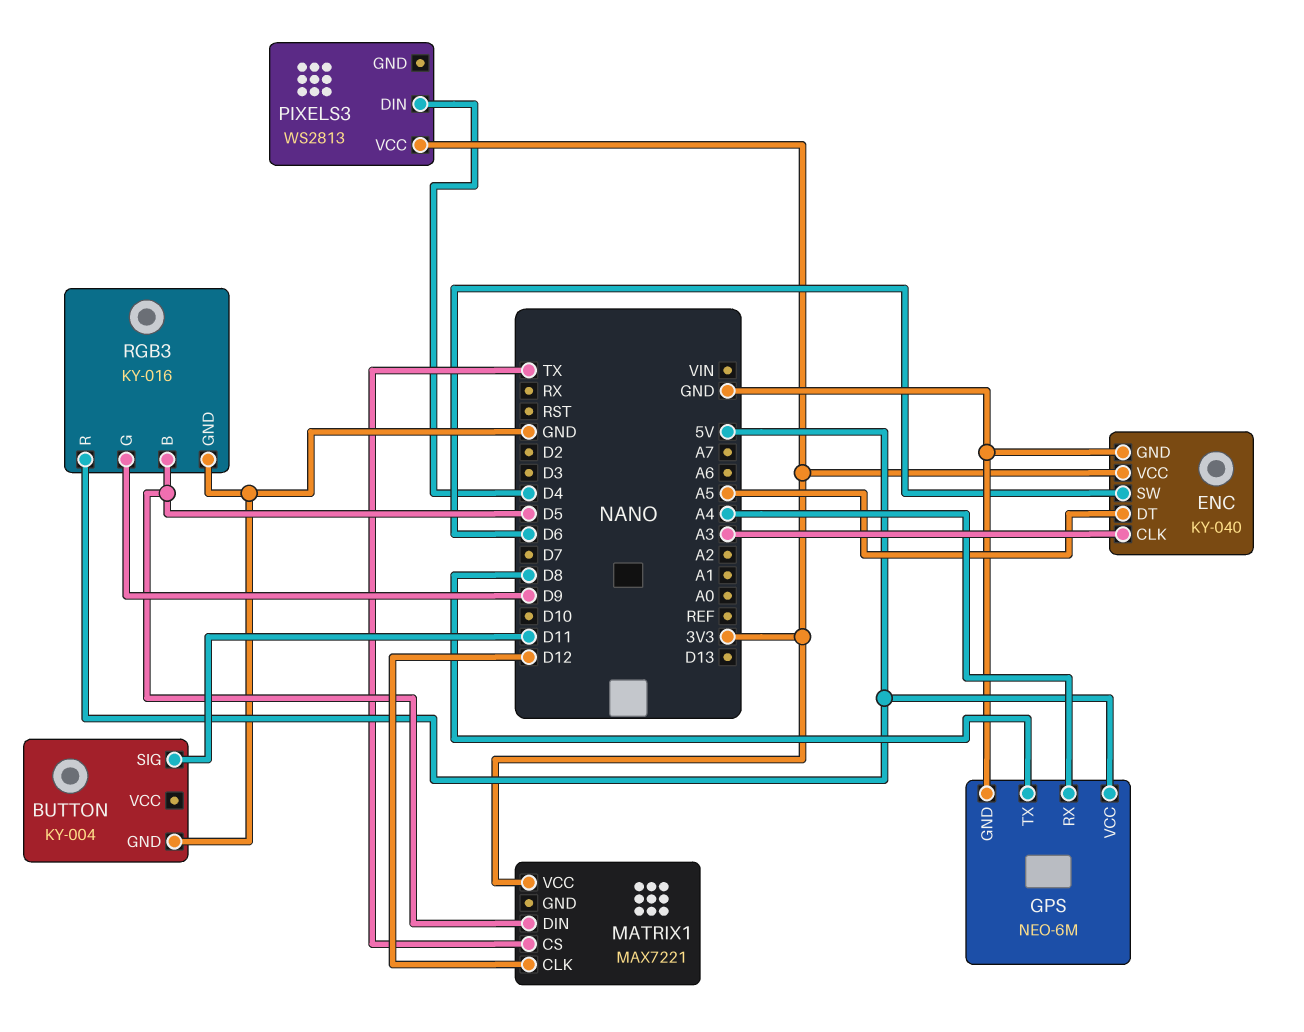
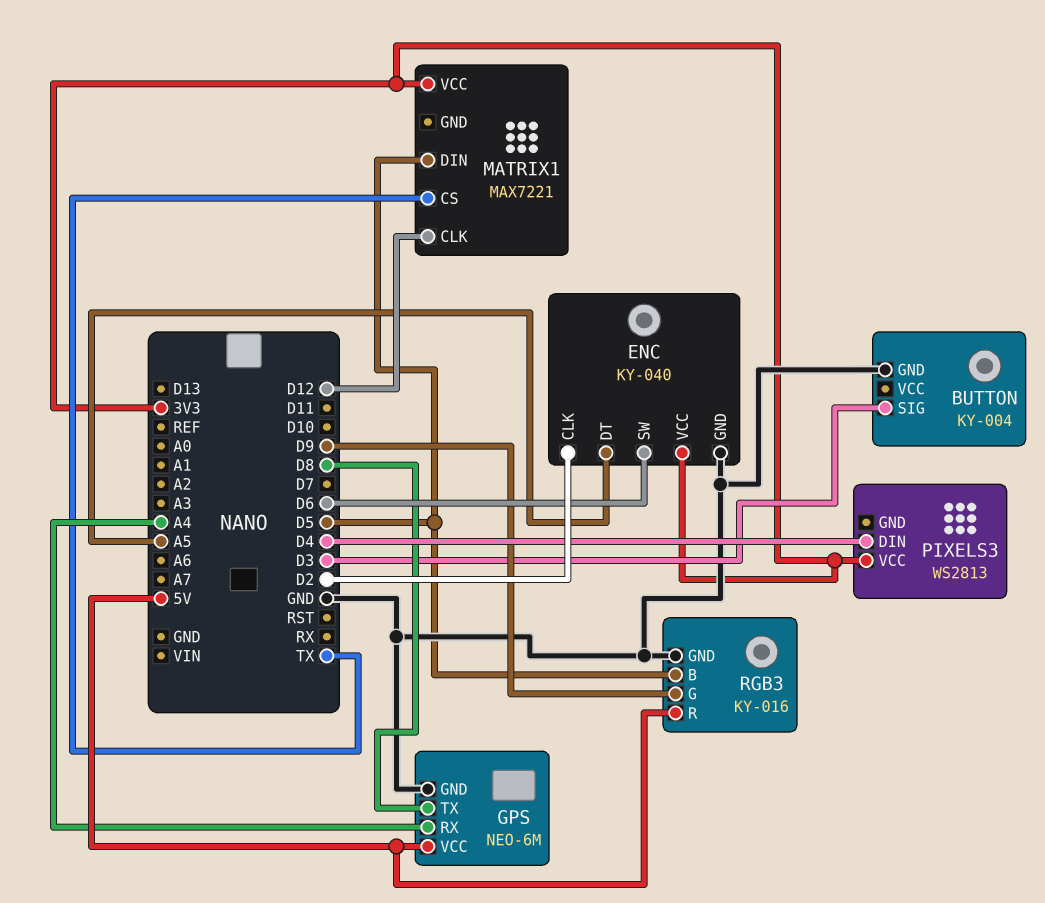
BUTTON pin SIG: D11 -> D3
ENC pin CLK: A3 -> D2

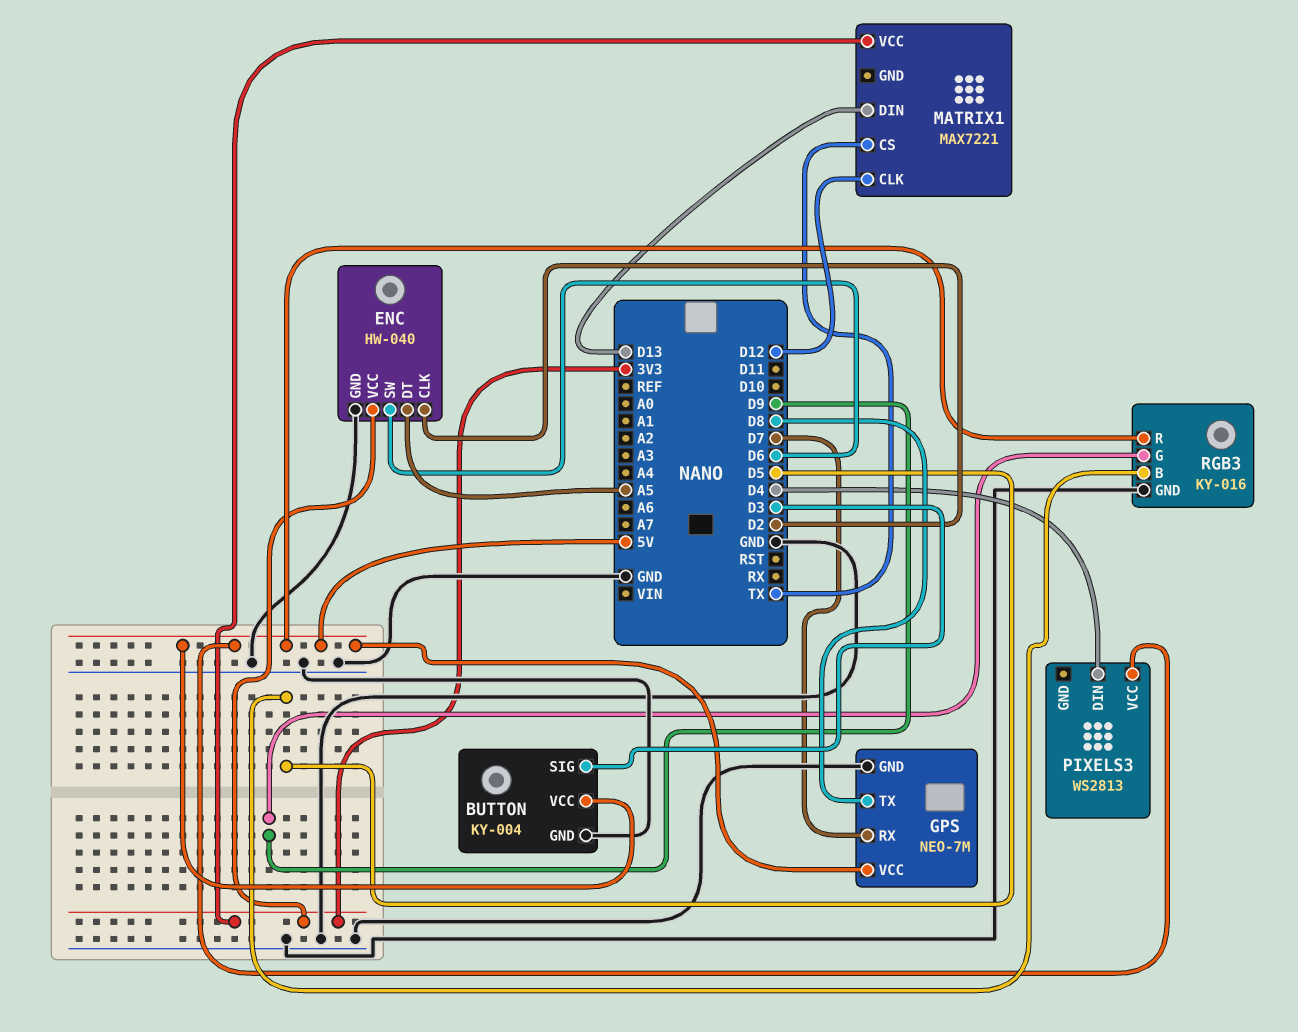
BUTTON pin VCC: none -> 5V
ENC: KY-040 -> HW-040
GPS: NEO-6M -> NEO-7M
GPS pin RX: A4 -> D7
MATRIX1 pin DIN: D5 -> D13
PIXELS3 pin VCC: 3V3 -> 5V

